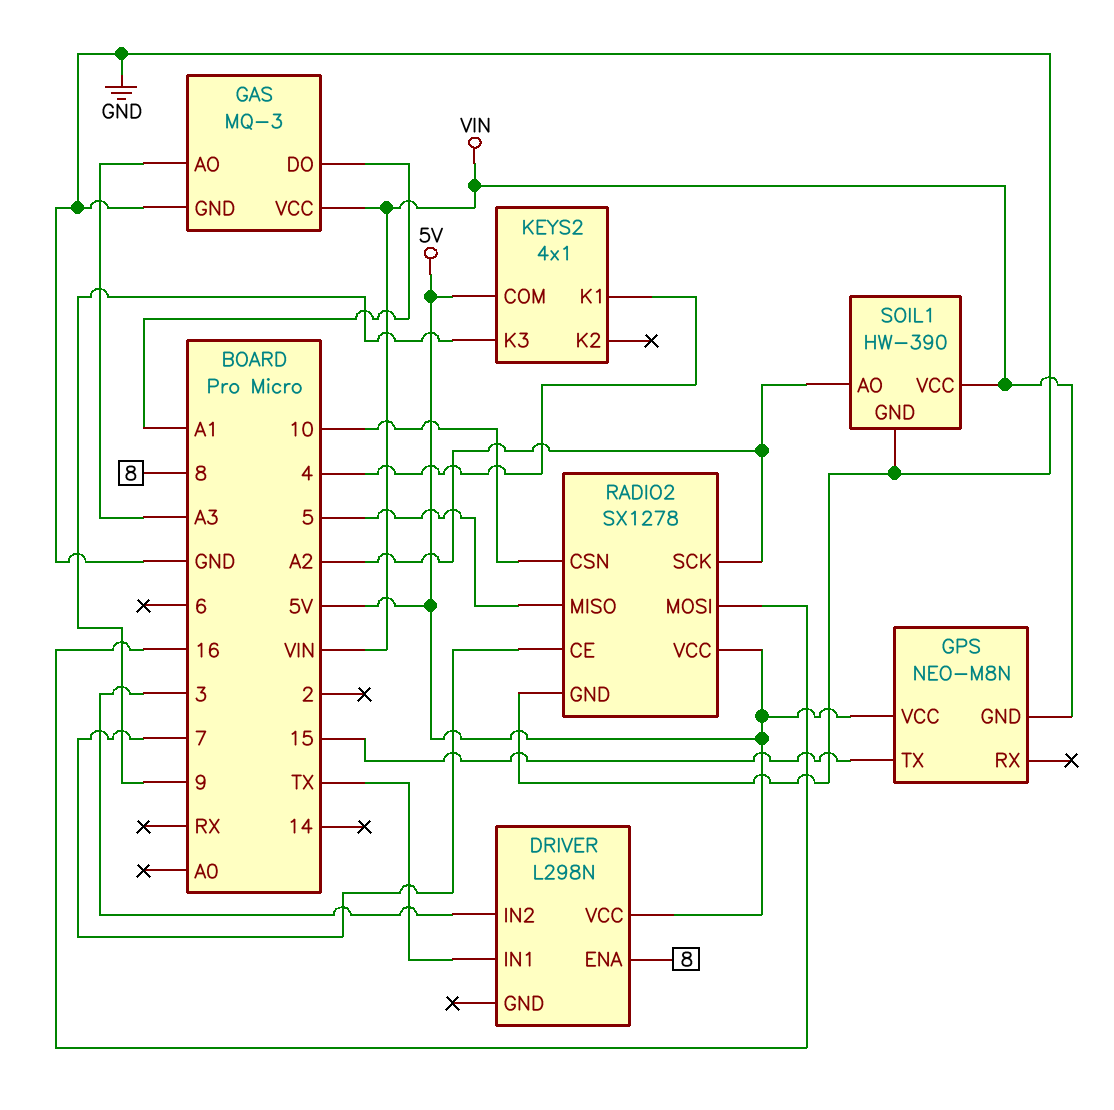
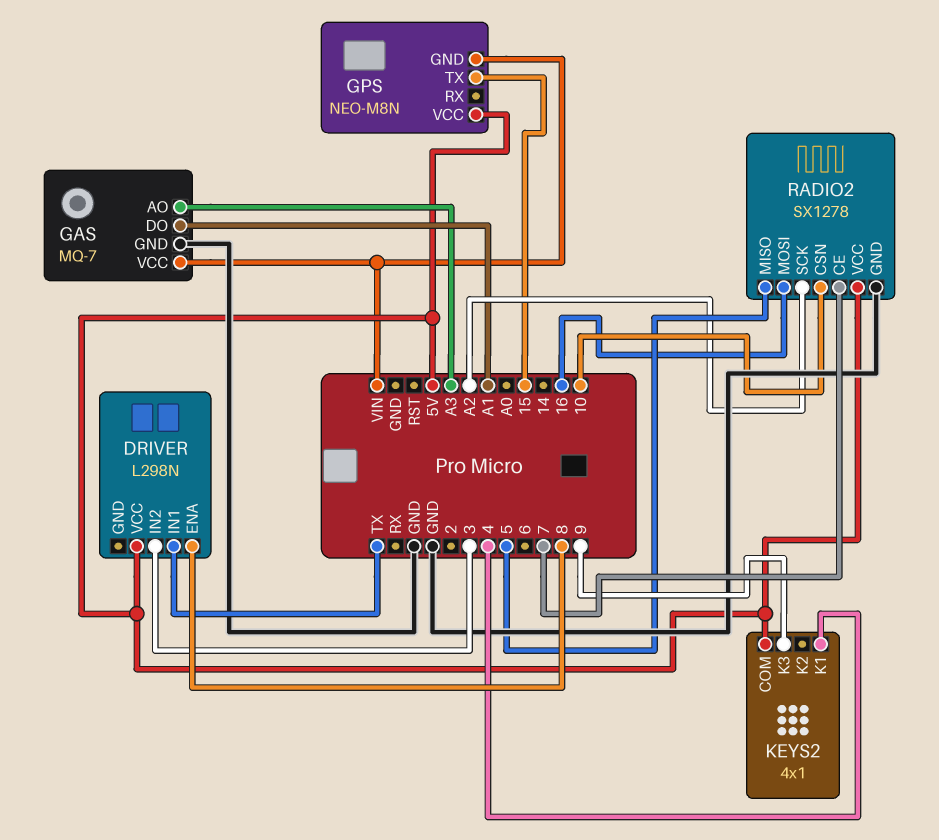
GAS: MQ-3 -> MQ-7
SOIL1: HW-390 -> none
SOIL1 pin AO: A2 -> none
SOIL1 pin GND: GND -> none
SOIL1 pin VCC: VIN -> none

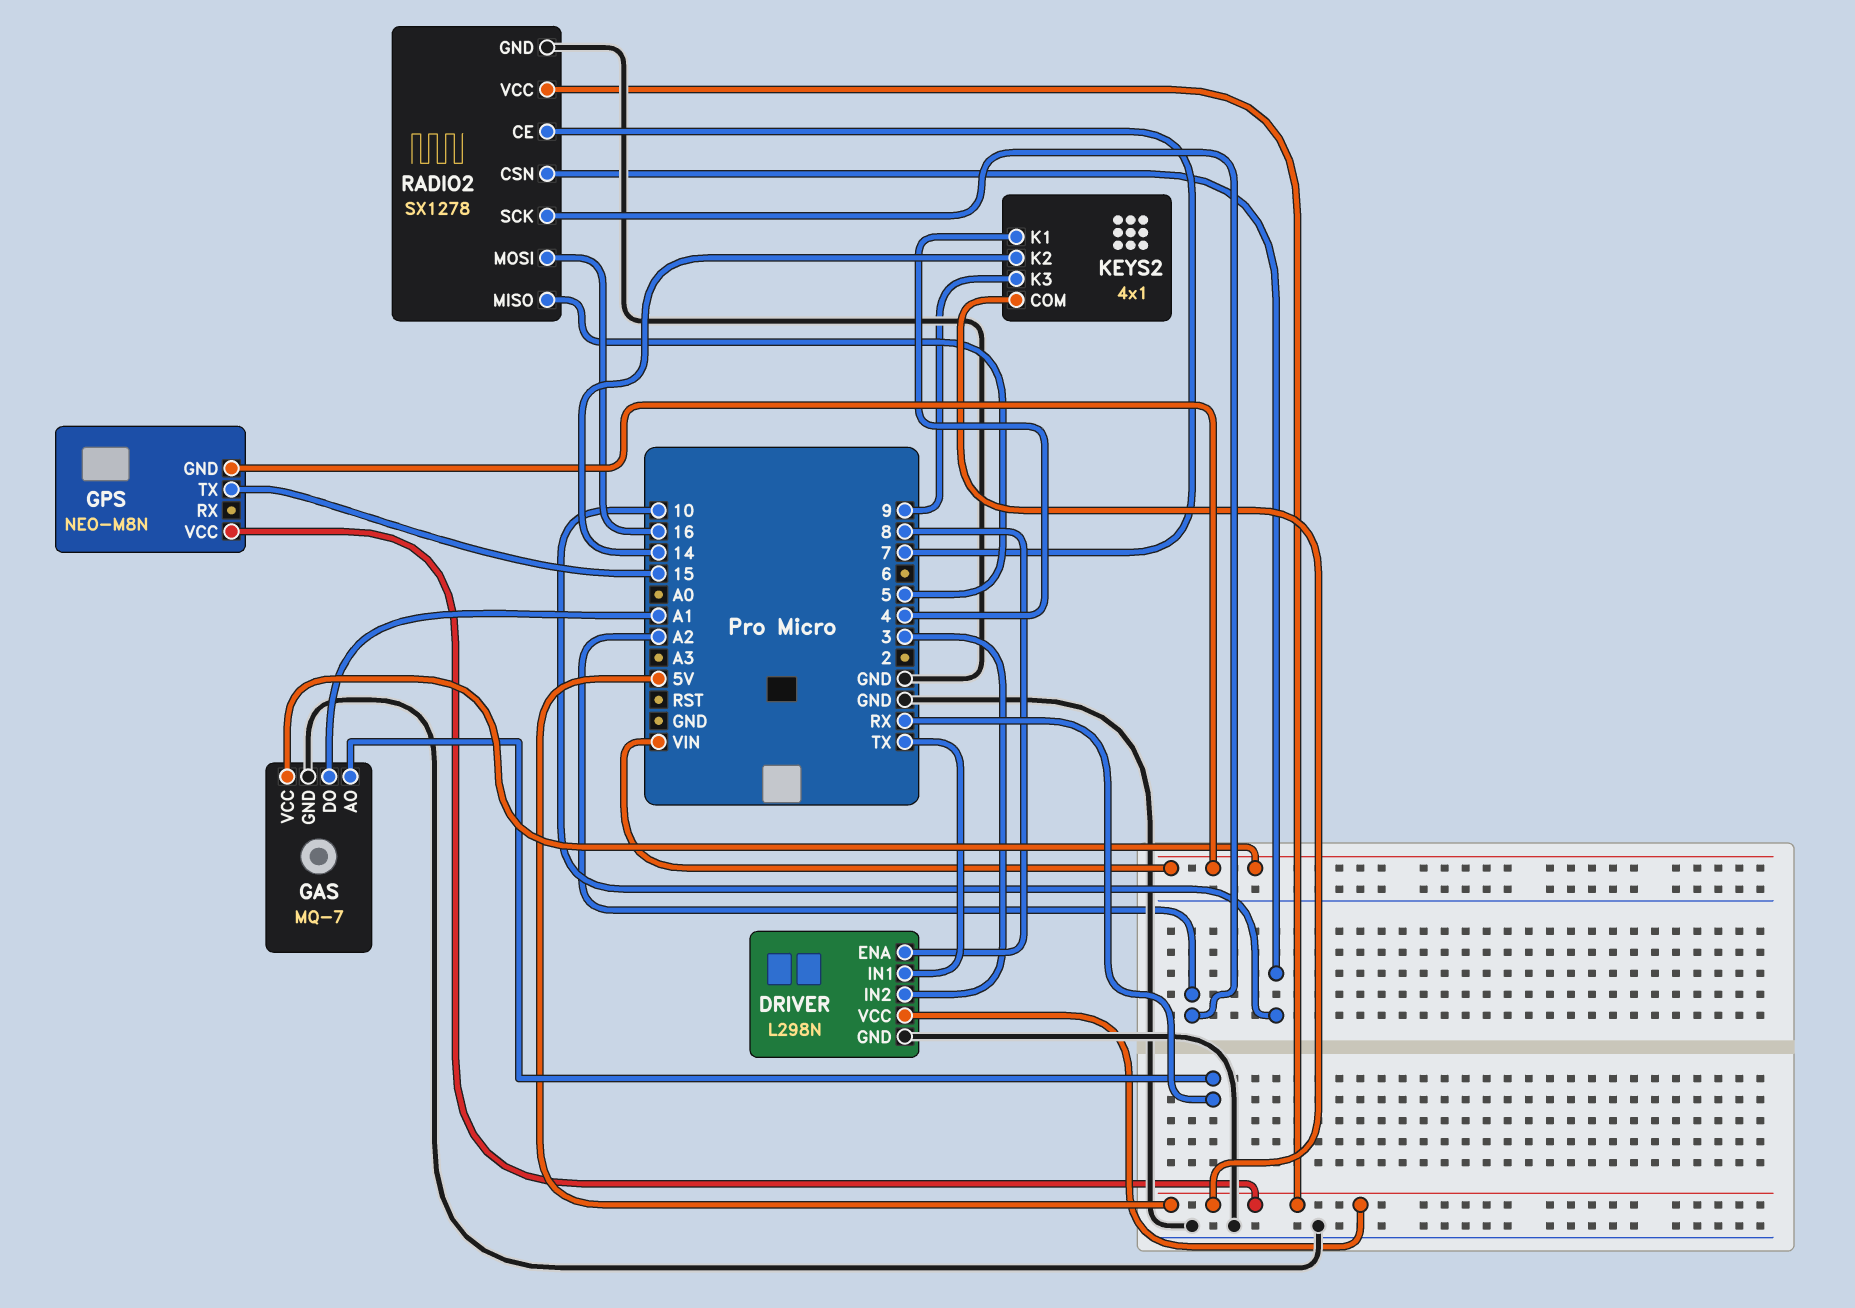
DRIVER pin GND: none -> GND
GAS pin AO: A3 -> RX
KEYS2 pin K2: none -> 14

